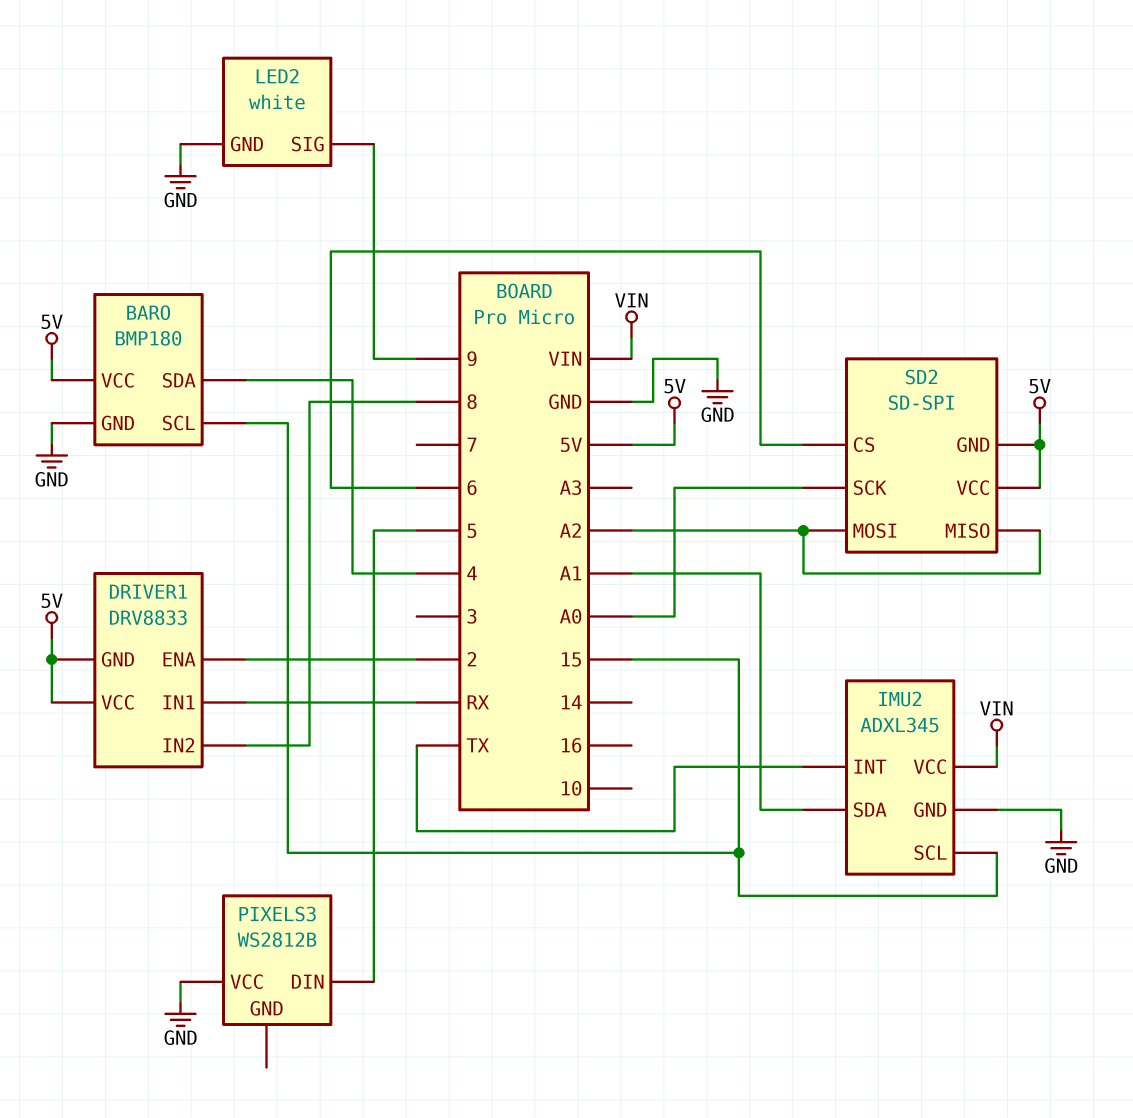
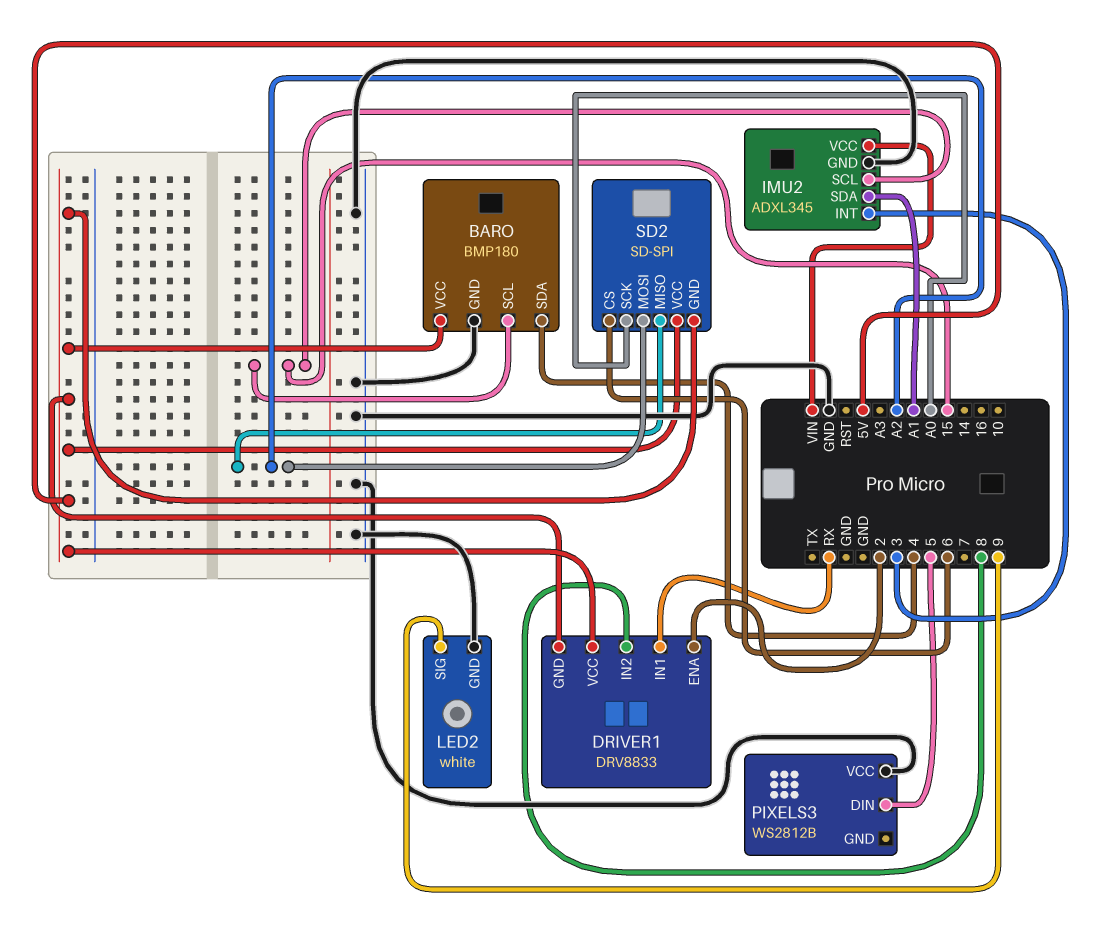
IMU2 pin INT: TX -> 3

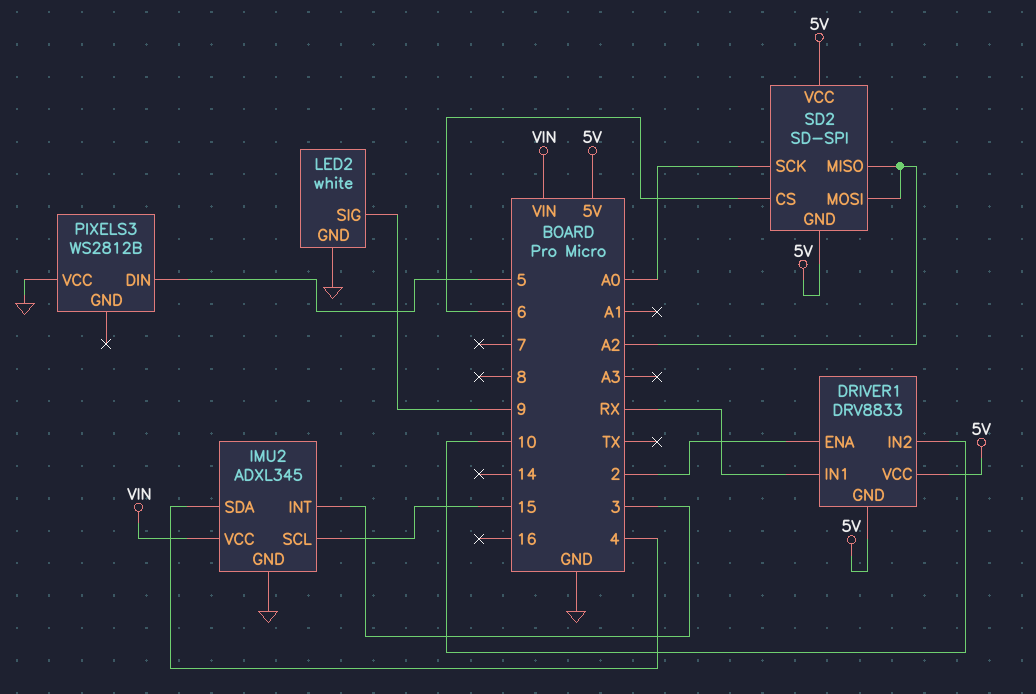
BARO: BMP180 -> none
BARO pin GND: GND -> none
BARO pin SCL: 15 -> none
BARO pin SDA: 4 -> none
BARO pin VCC: 5V -> none
DRIVER1 pin IN2: 8 -> 10
IMU2 pin SDA: A1 -> 4

